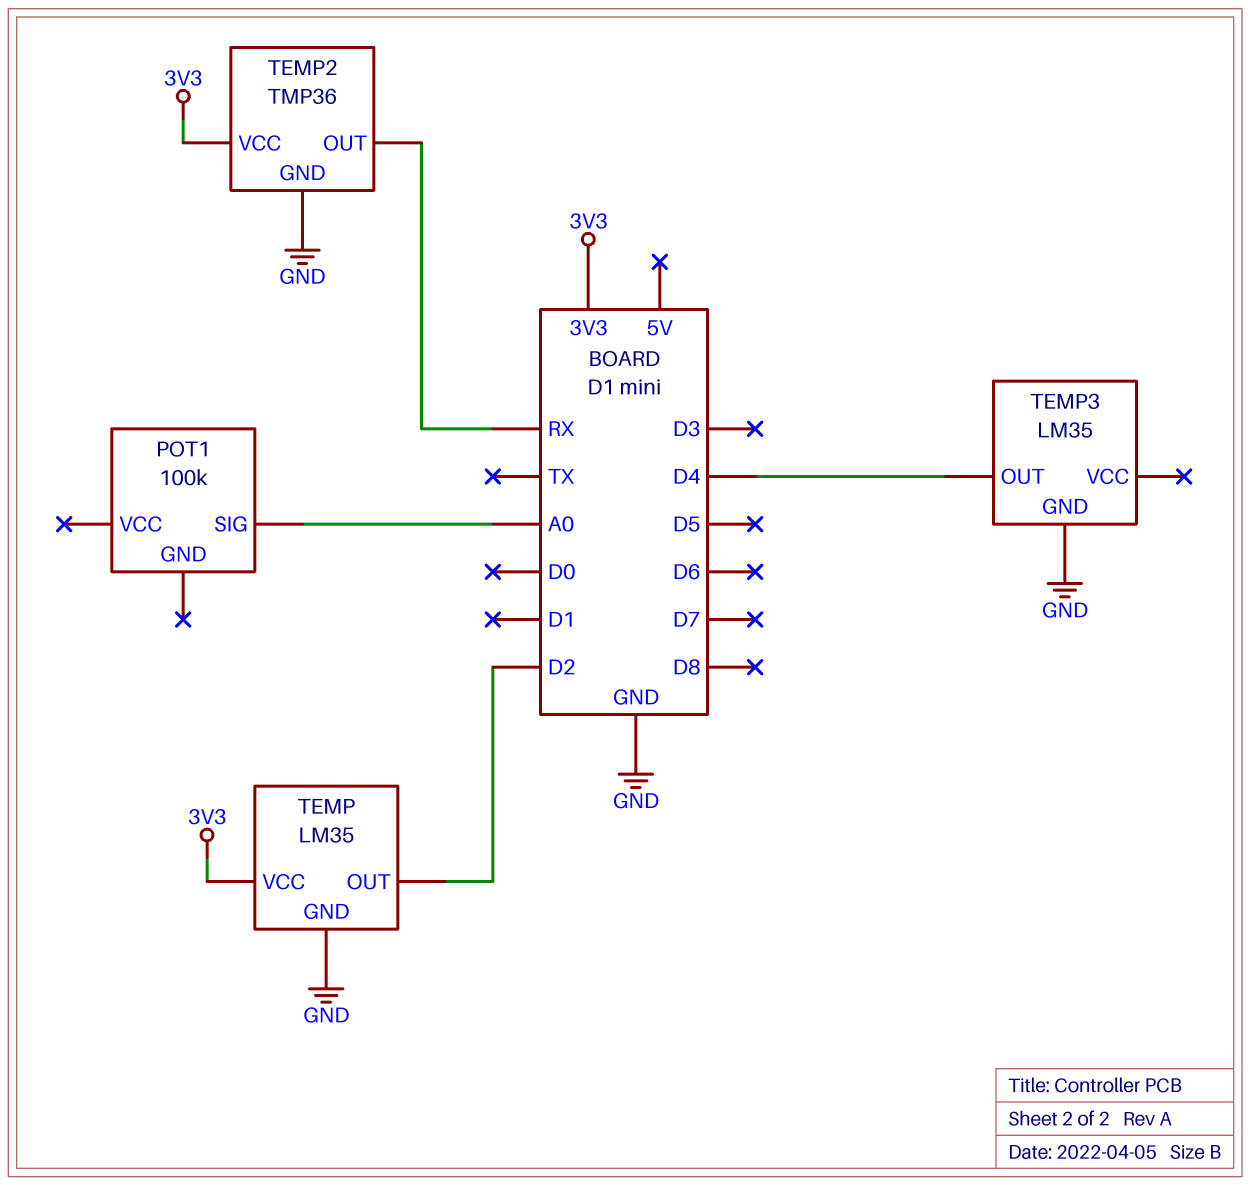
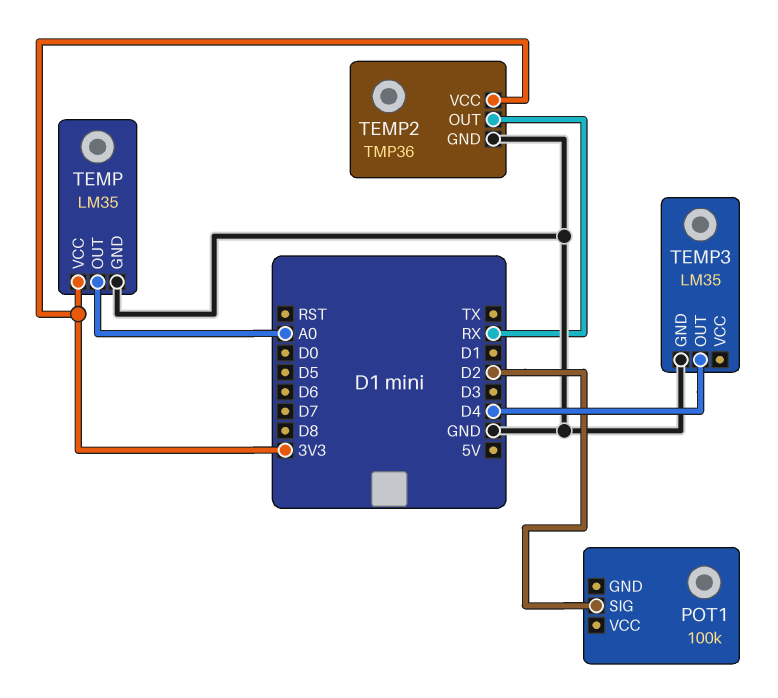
POT1 pin SIG: A0 -> D2
TEMP pin OUT: D2 -> A0

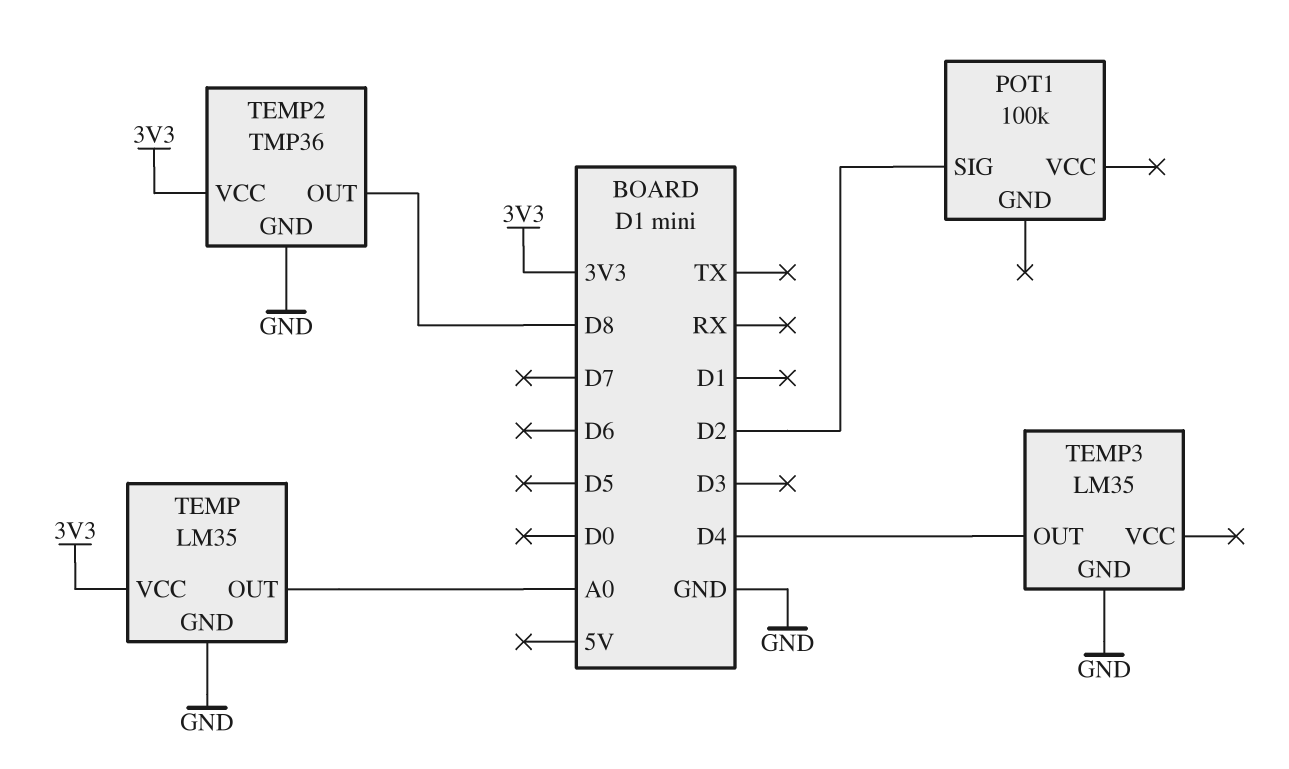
TEMP2 pin OUT: RX -> D8

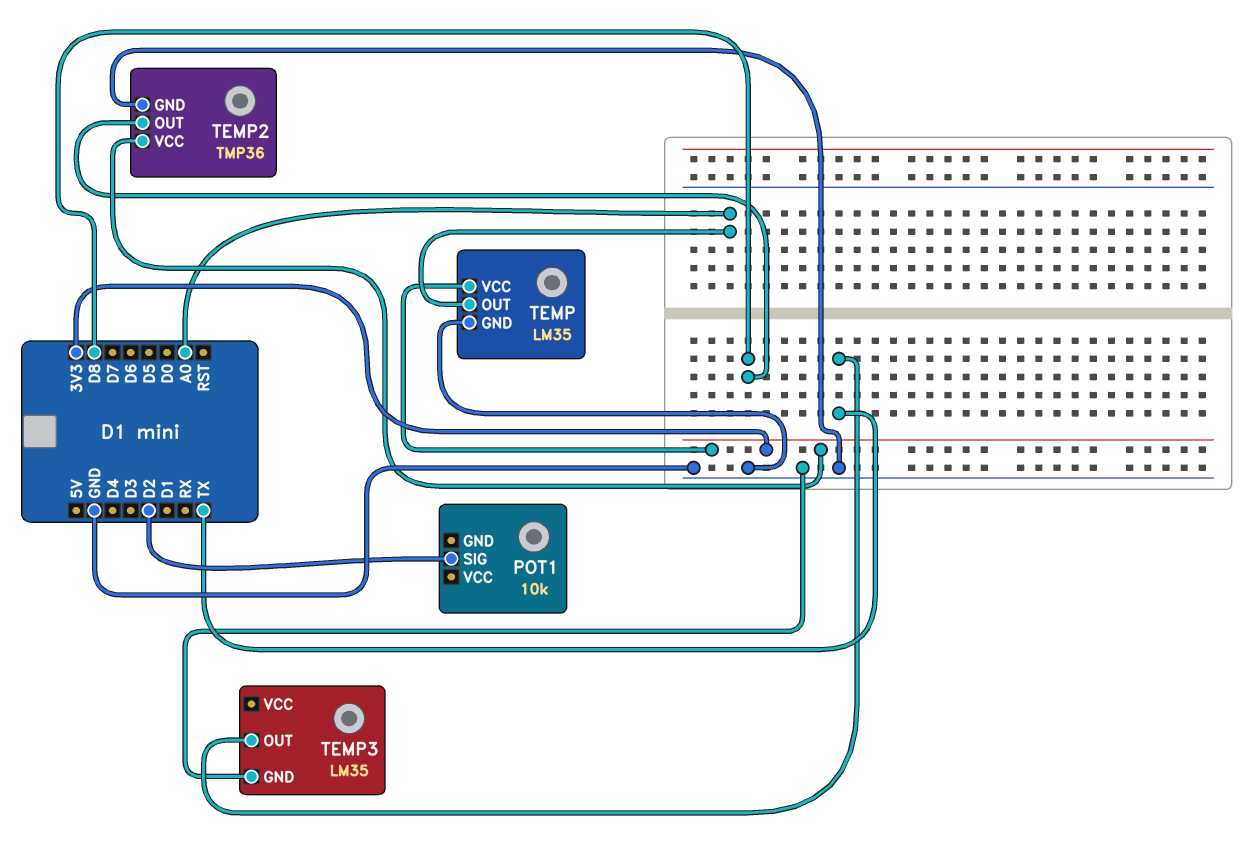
POT1: 100k -> 10k
TEMP3 pin OUT: D4 -> TX

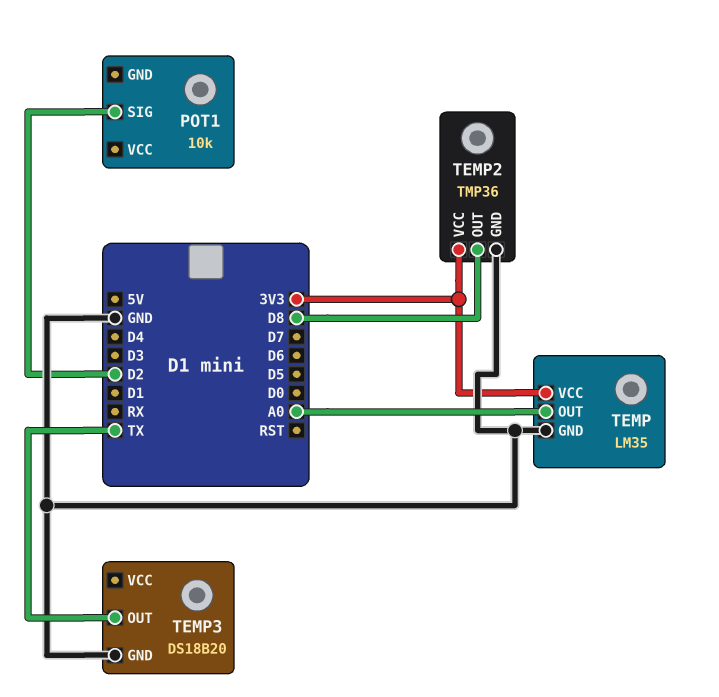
TEMP3: LM35 -> DS18B20

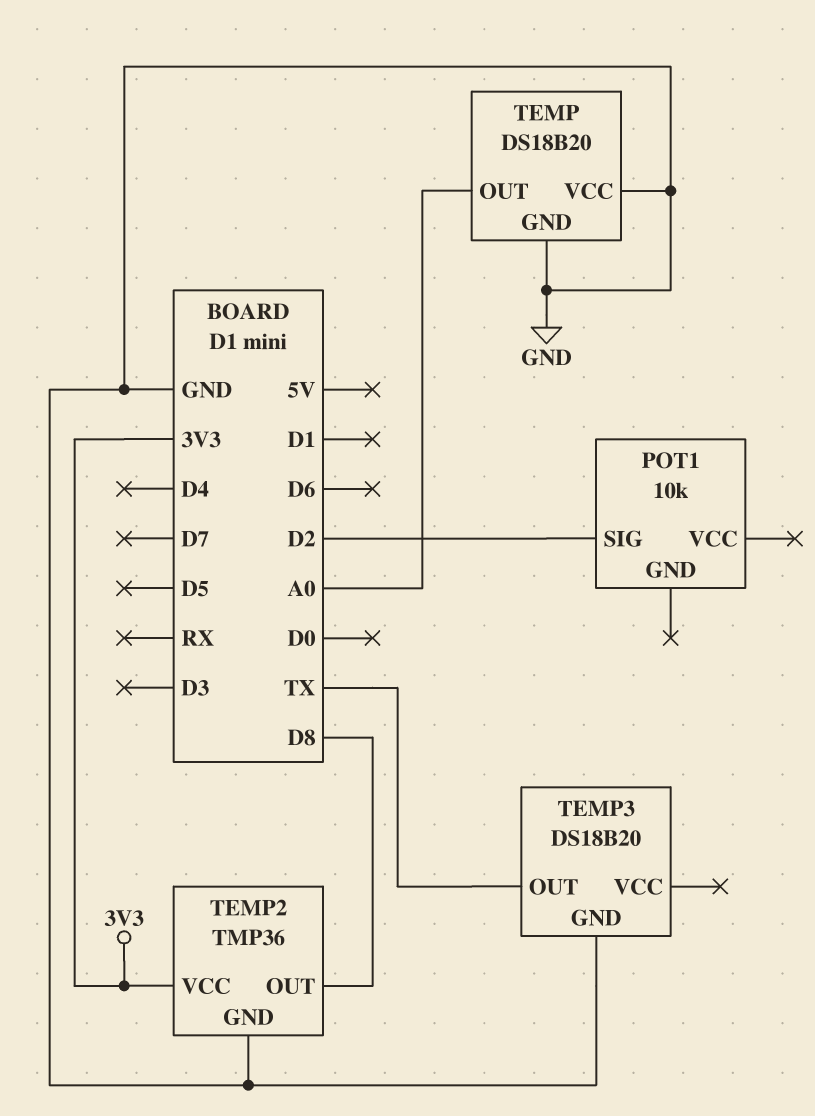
TEMP: LM35 -> DS18B20
TEMP pin VCC: 3V3 -> GND

